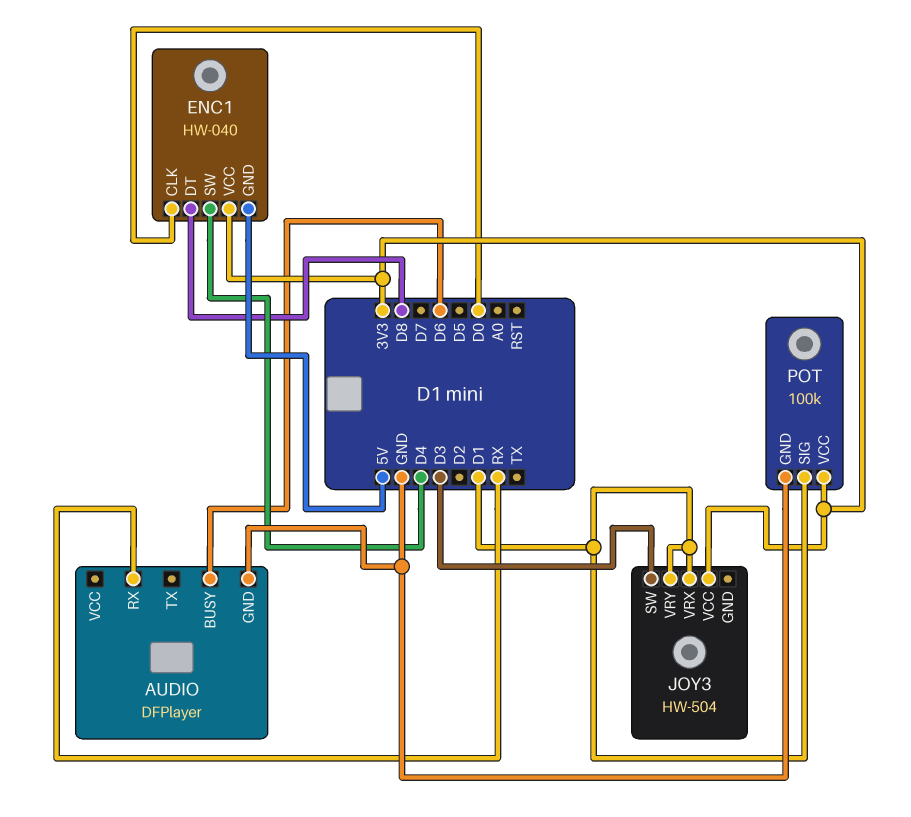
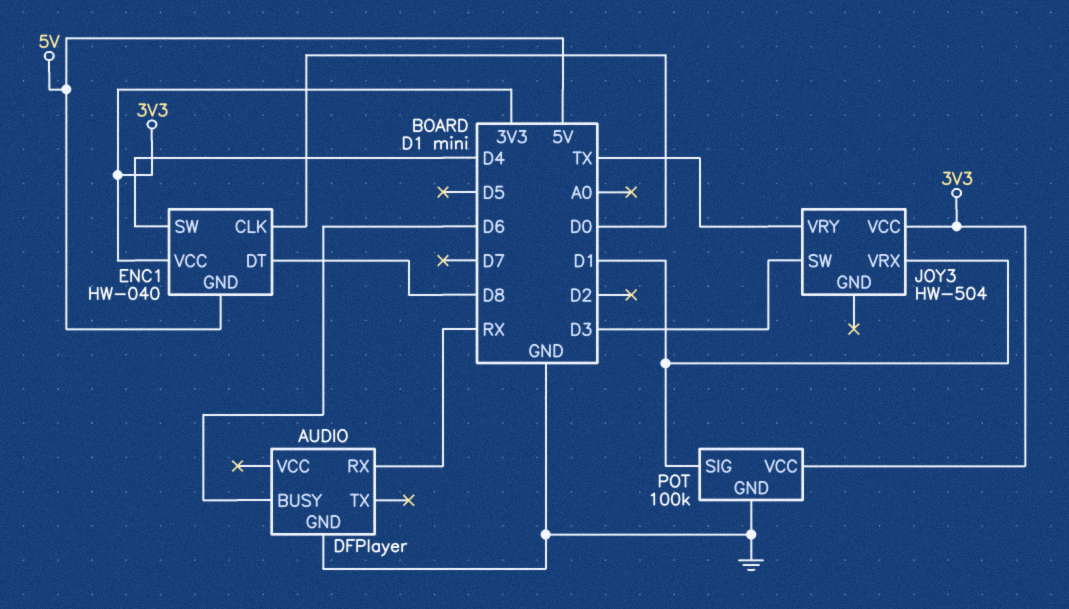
JOY3 pin VRY: D1 -> TX

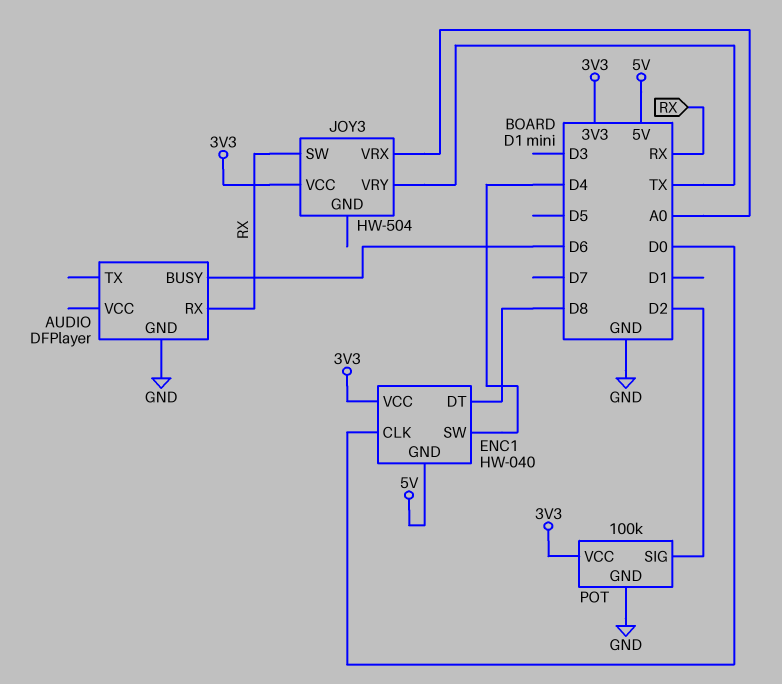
JOY3 pin SW: D3 -> RX
JOY3 pin VRX: D1 -> A0
POT pin SIG: D1 -> D2

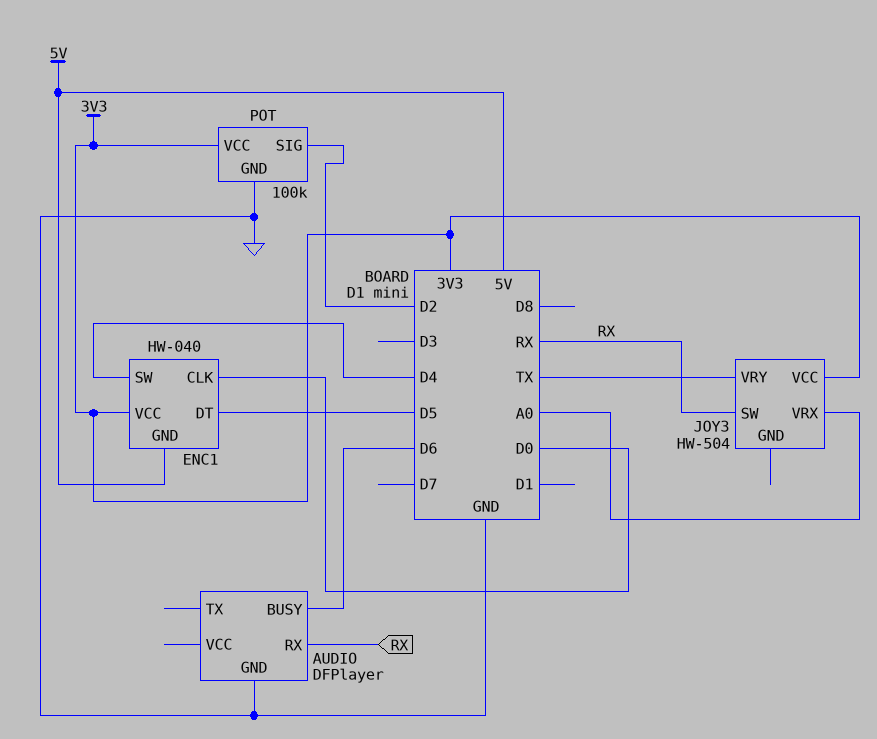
ENC1 pin DT: D8 -> D5

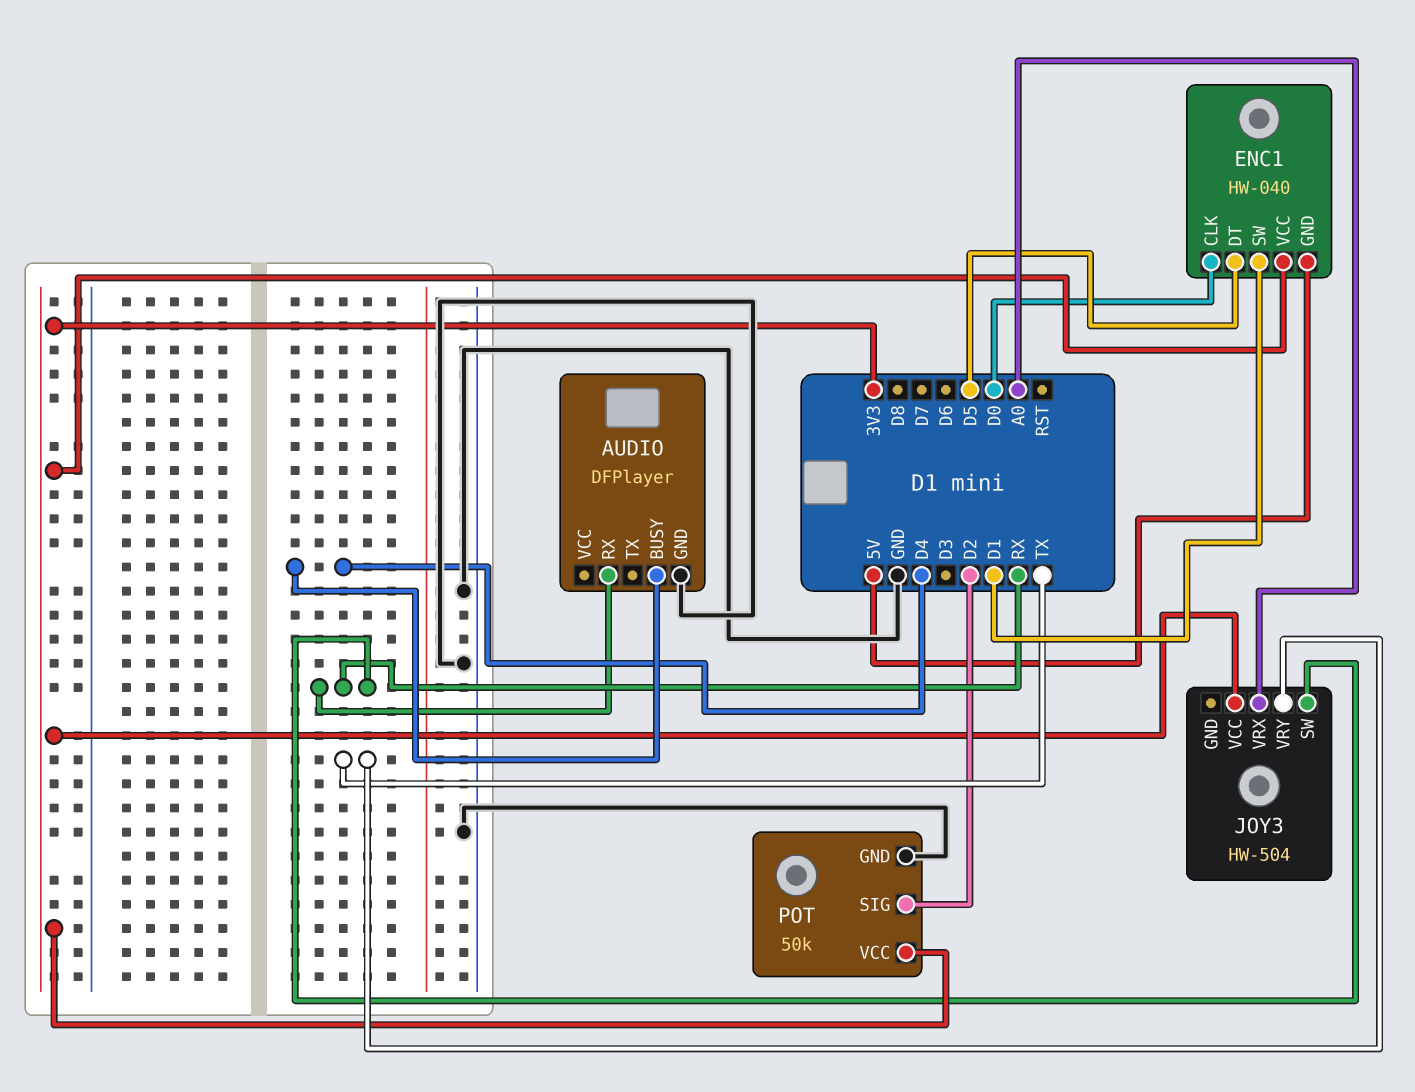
AUDIO pin BUSY: D6 -> D4
ENC1 pin SW: D4 -> D1
POT: 100k -> 50k

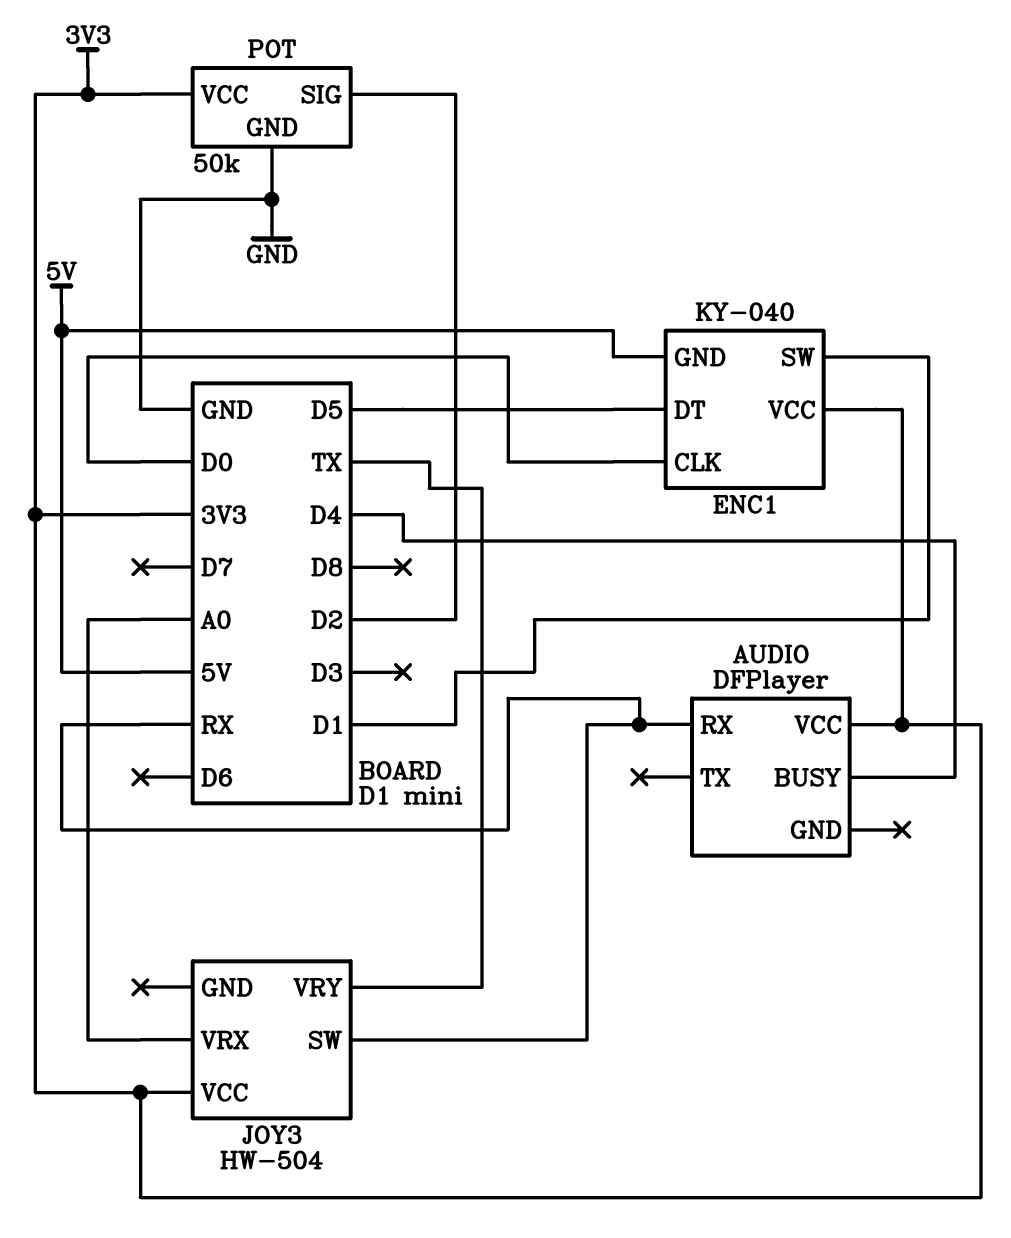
AUDIO pin GND: GND -> none
AUDIO pin VCC: none -> 3V3
ENC1: HW-040 -> KY-040

